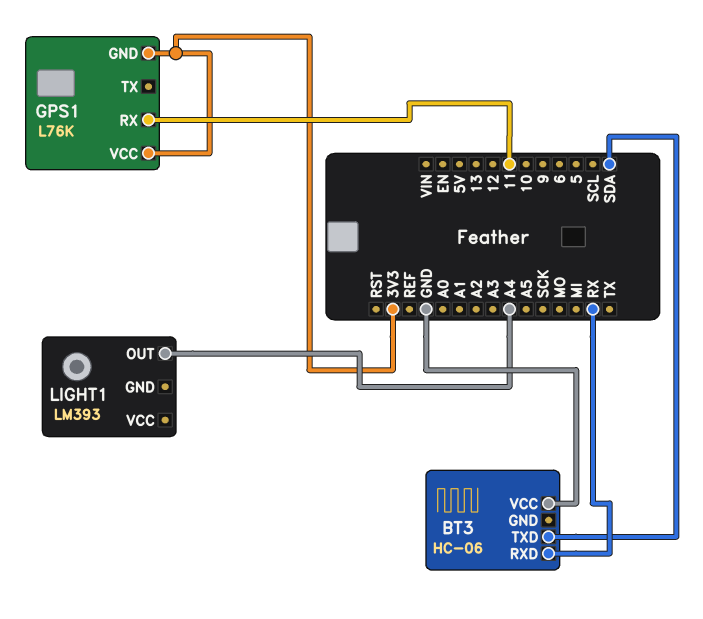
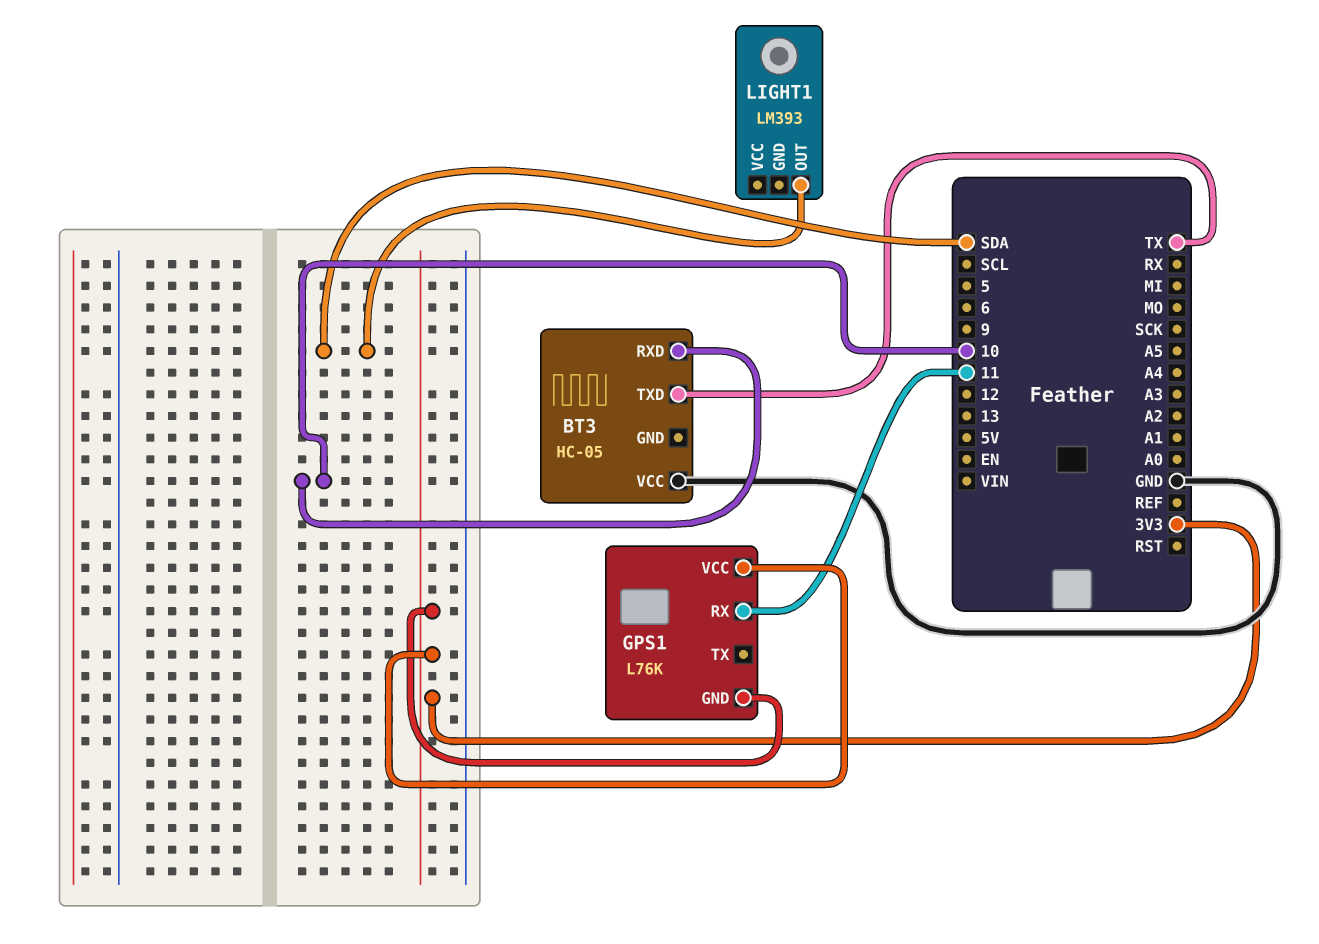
BT3: HC-06 -> HC-05
BT3 pin RXD: RX -> 10
BT3 pin TXD: SDA -> TX
LIGHT1 pin OUT: A4 -> SDA

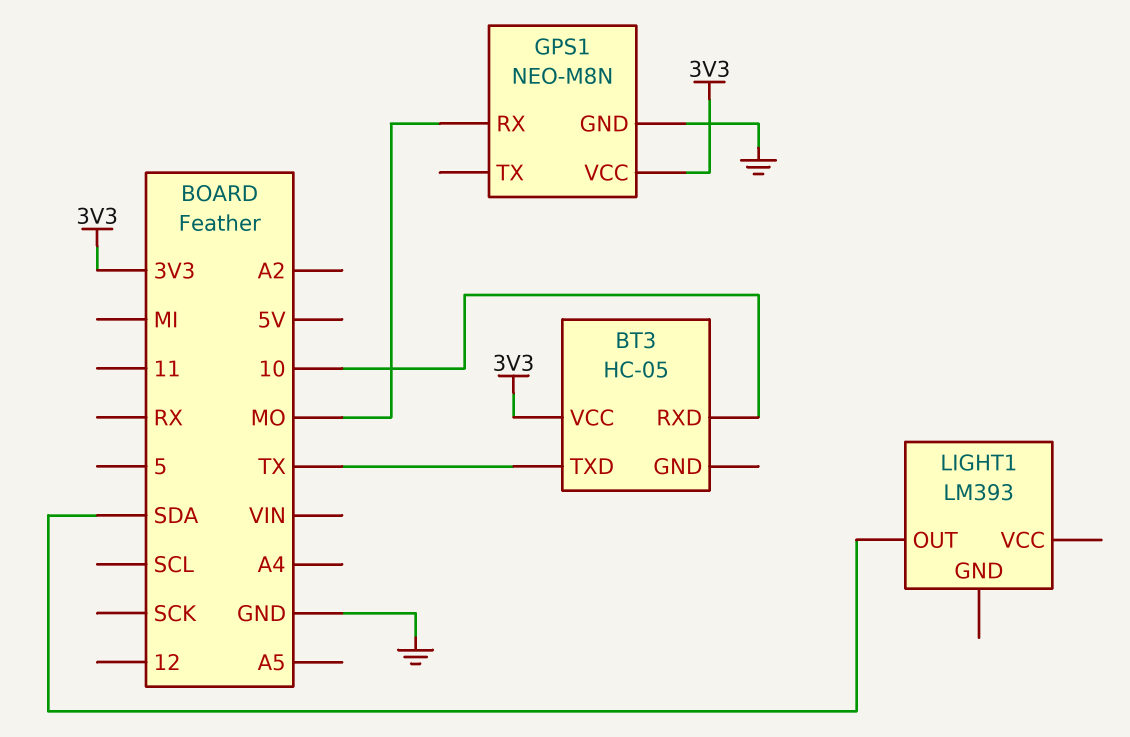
BT3 pin VCC: GND -> 3V3
GPS1: L76K -> NEO-M8N
GPS1 pin GND: 3V3 -> GND
GPS1 pin RX: 11 -> MO

